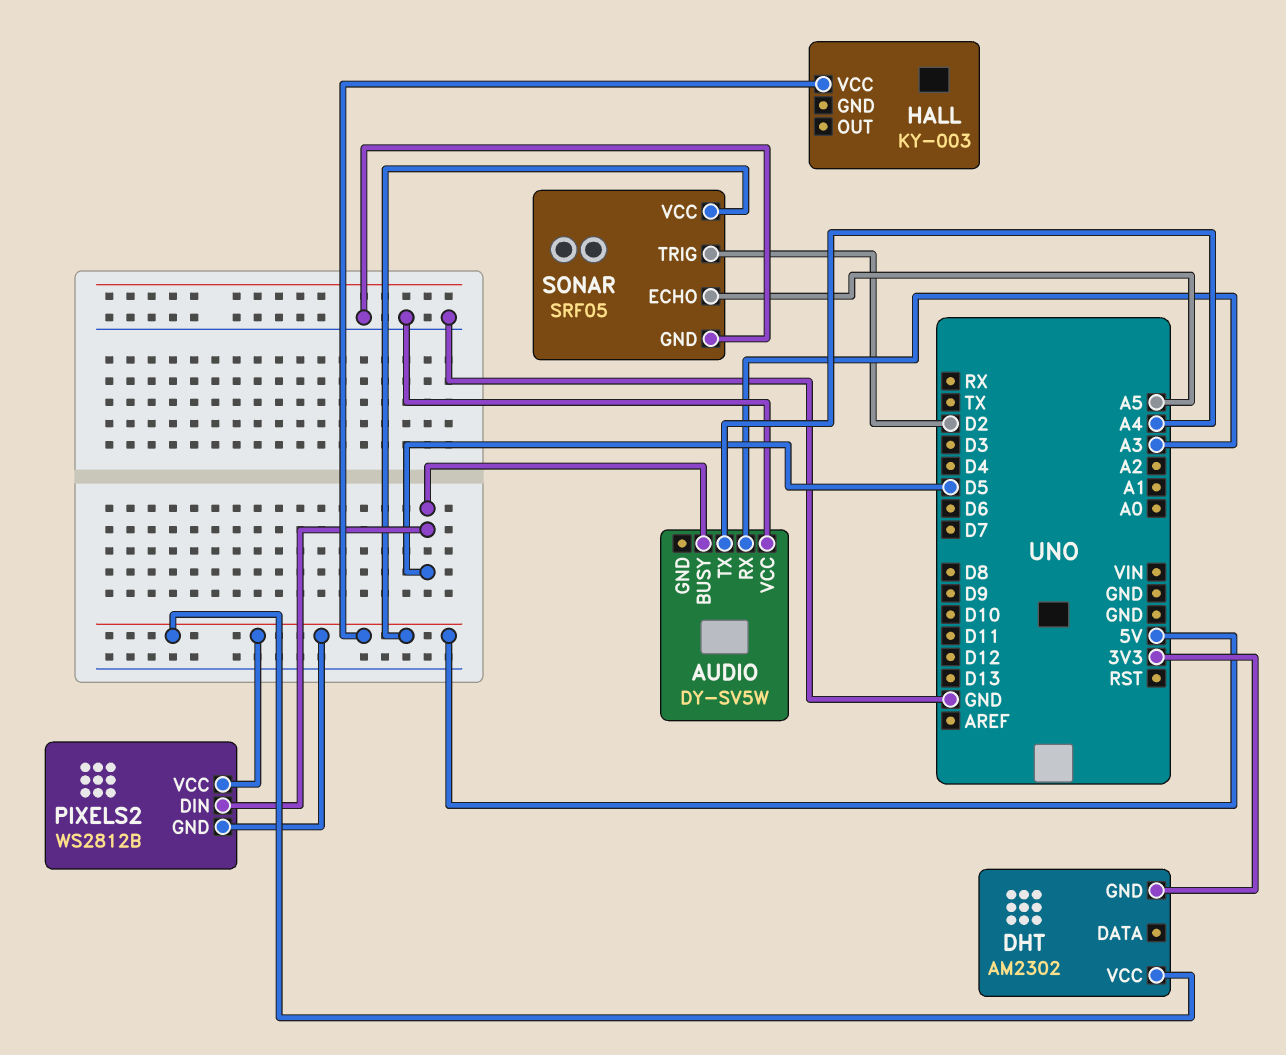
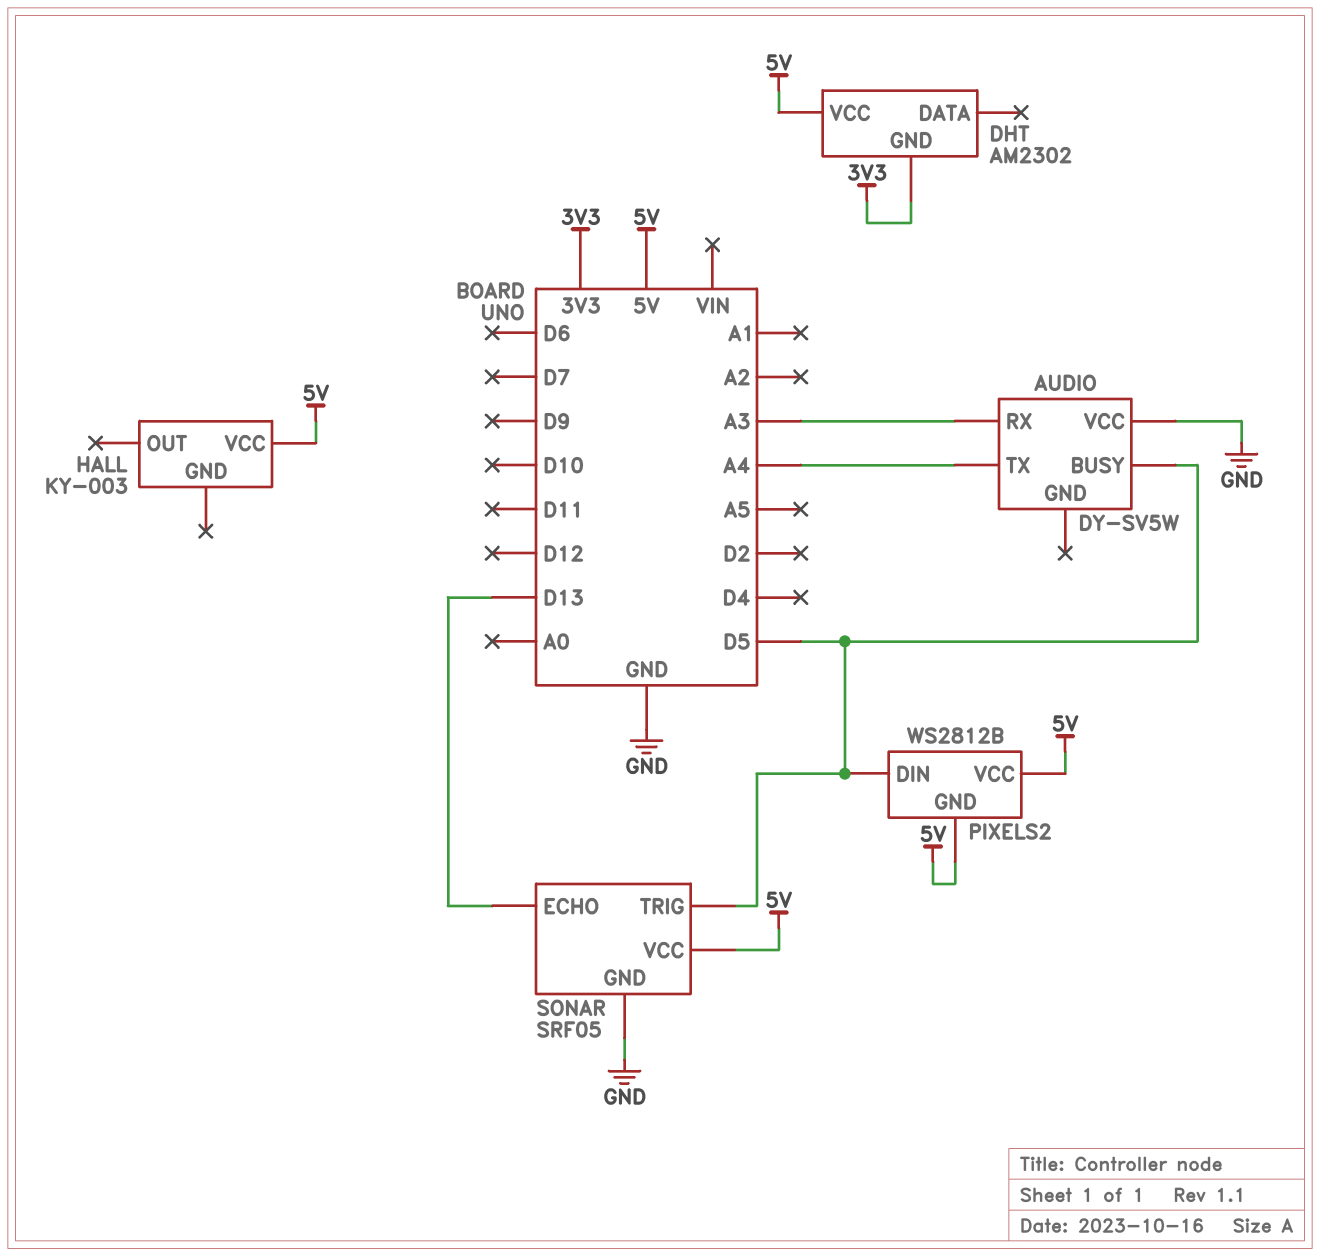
SONAR pin ECHO: A5 -> D13
SONAR pin TRIG: D2 -> D5

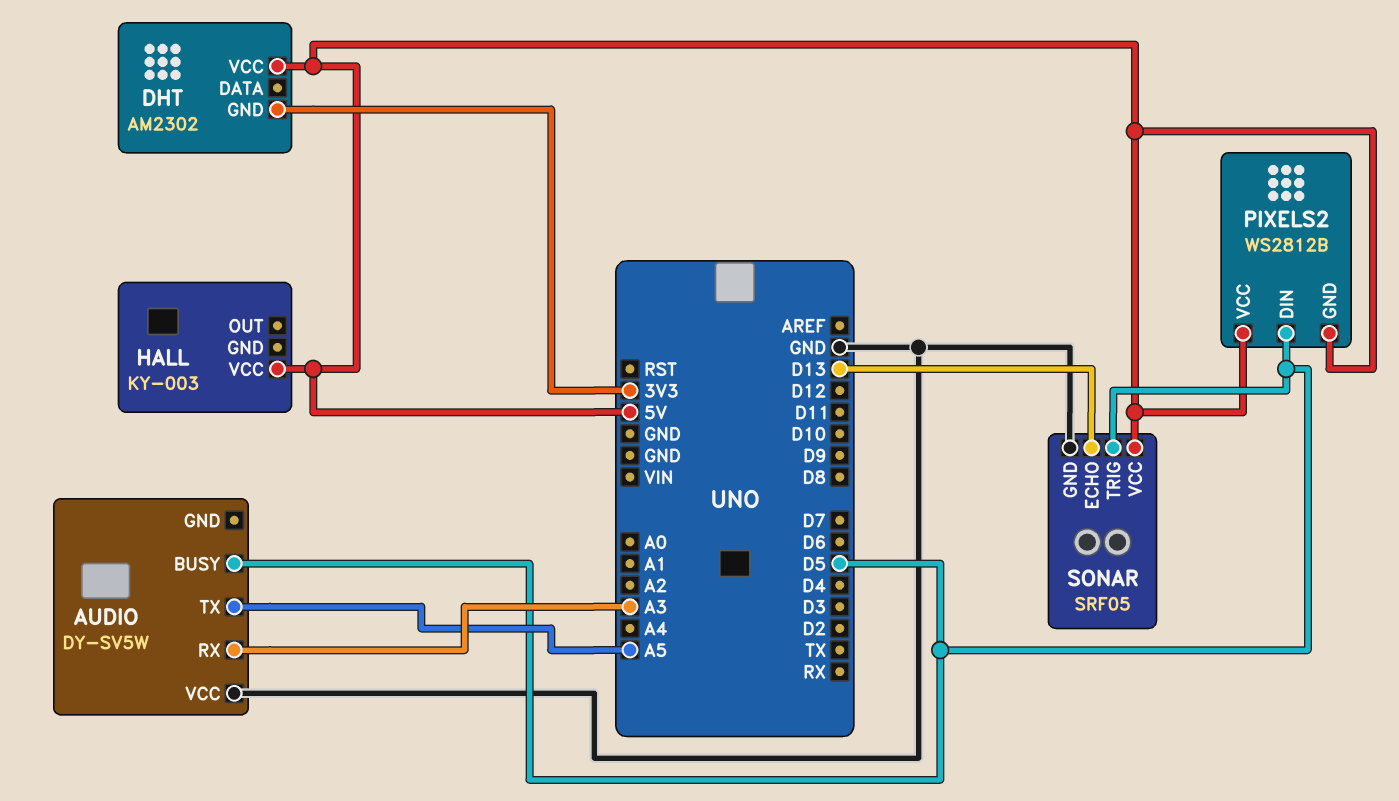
AUDIO pin TX: A4 -> A5

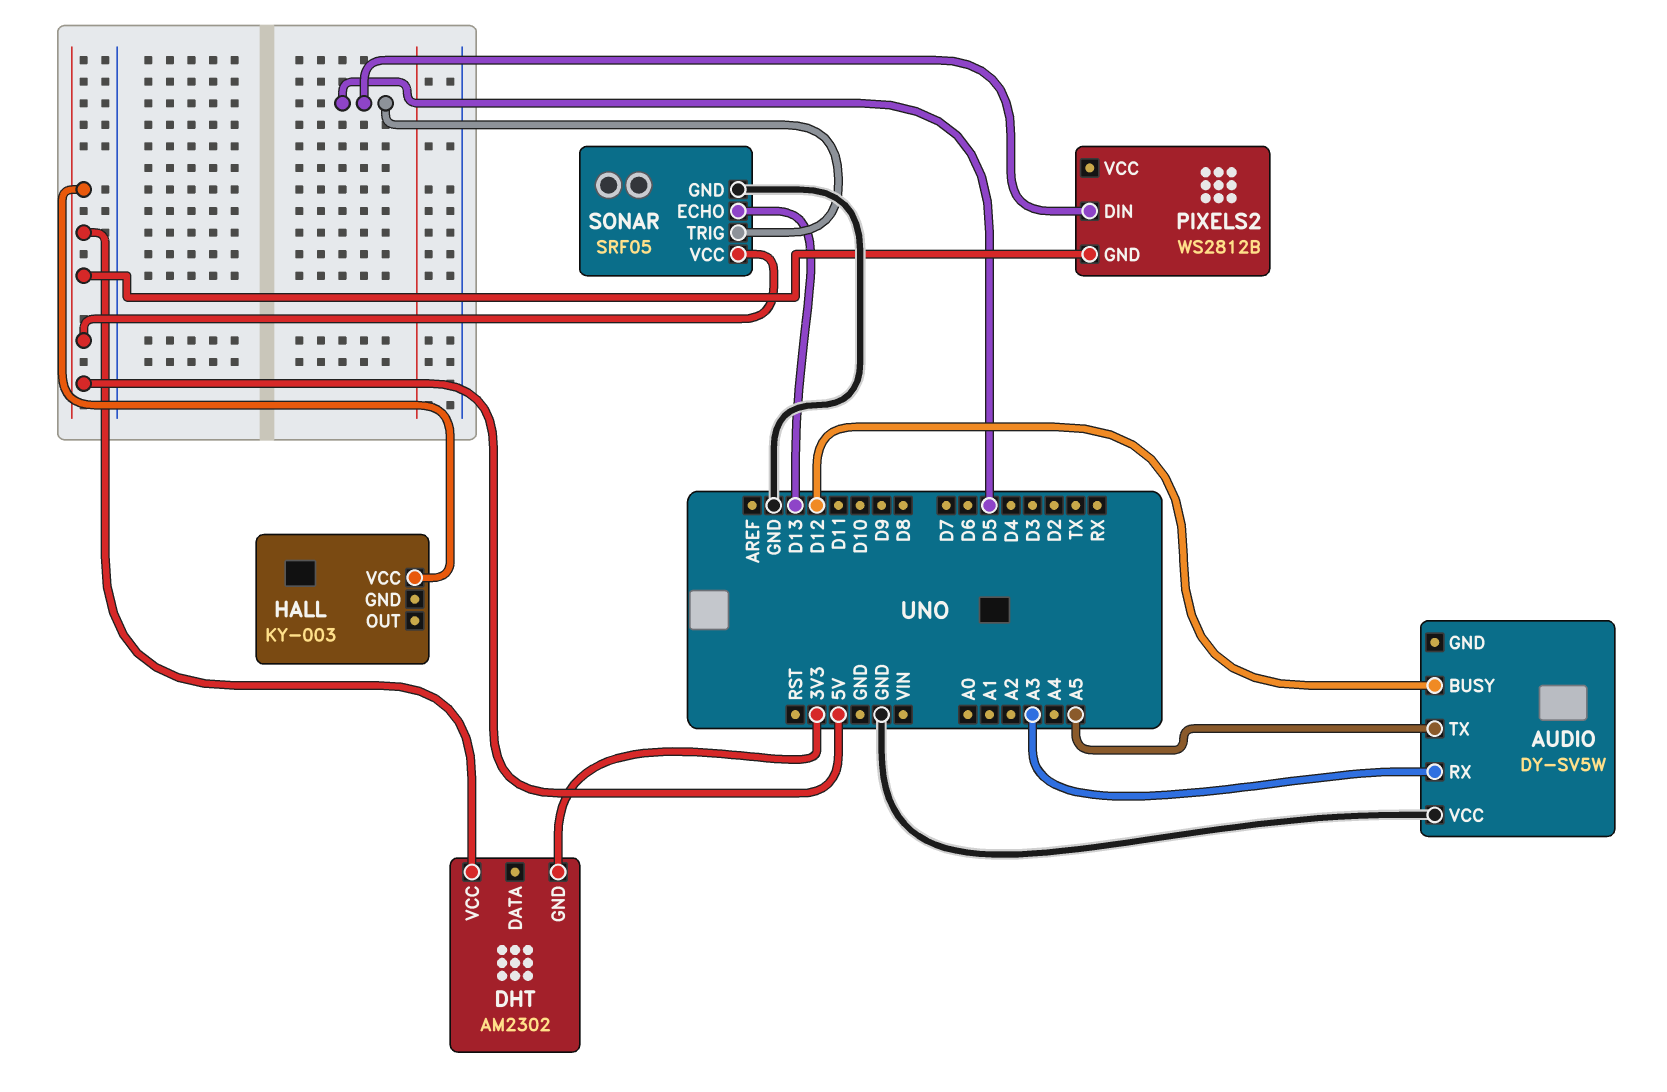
AUDIO pin BUSY: D5 -> D12
PIXELS2 pin VCC: 5V -> none

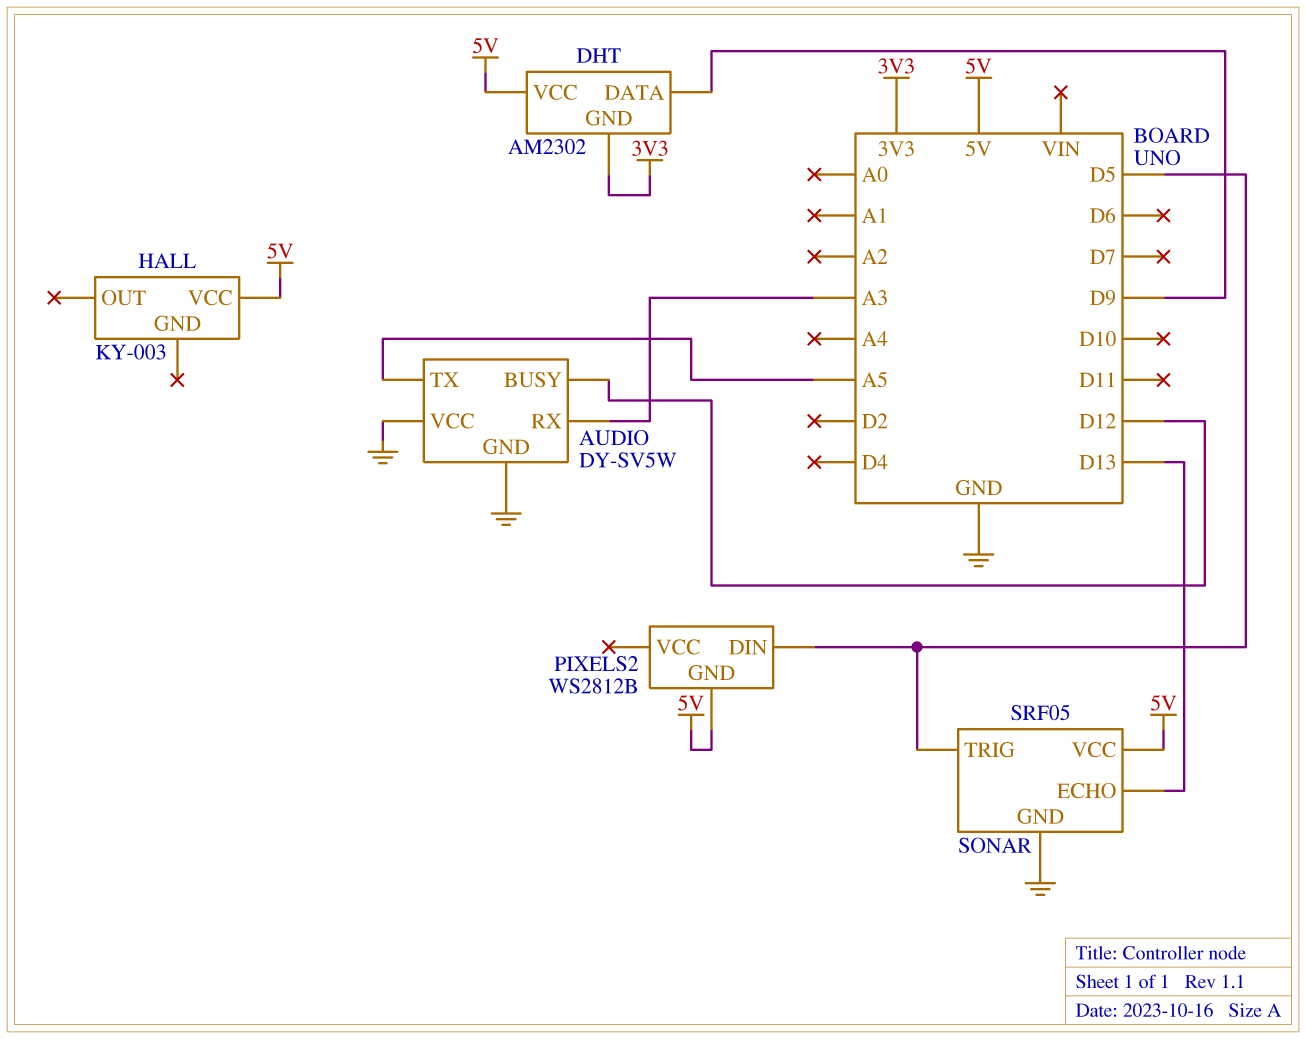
AUDIO pin GND: none -> GND
DHT pin DATA: none -> D9

